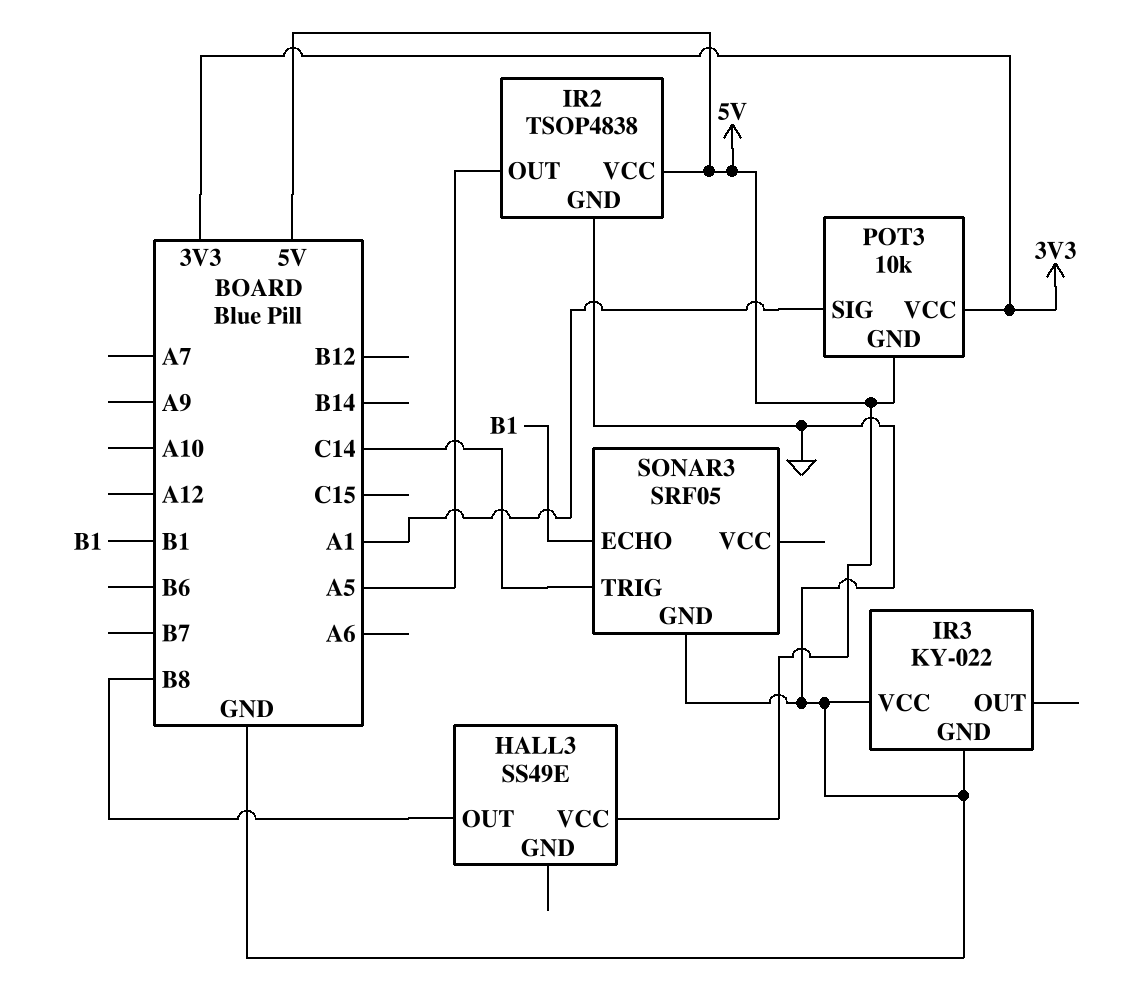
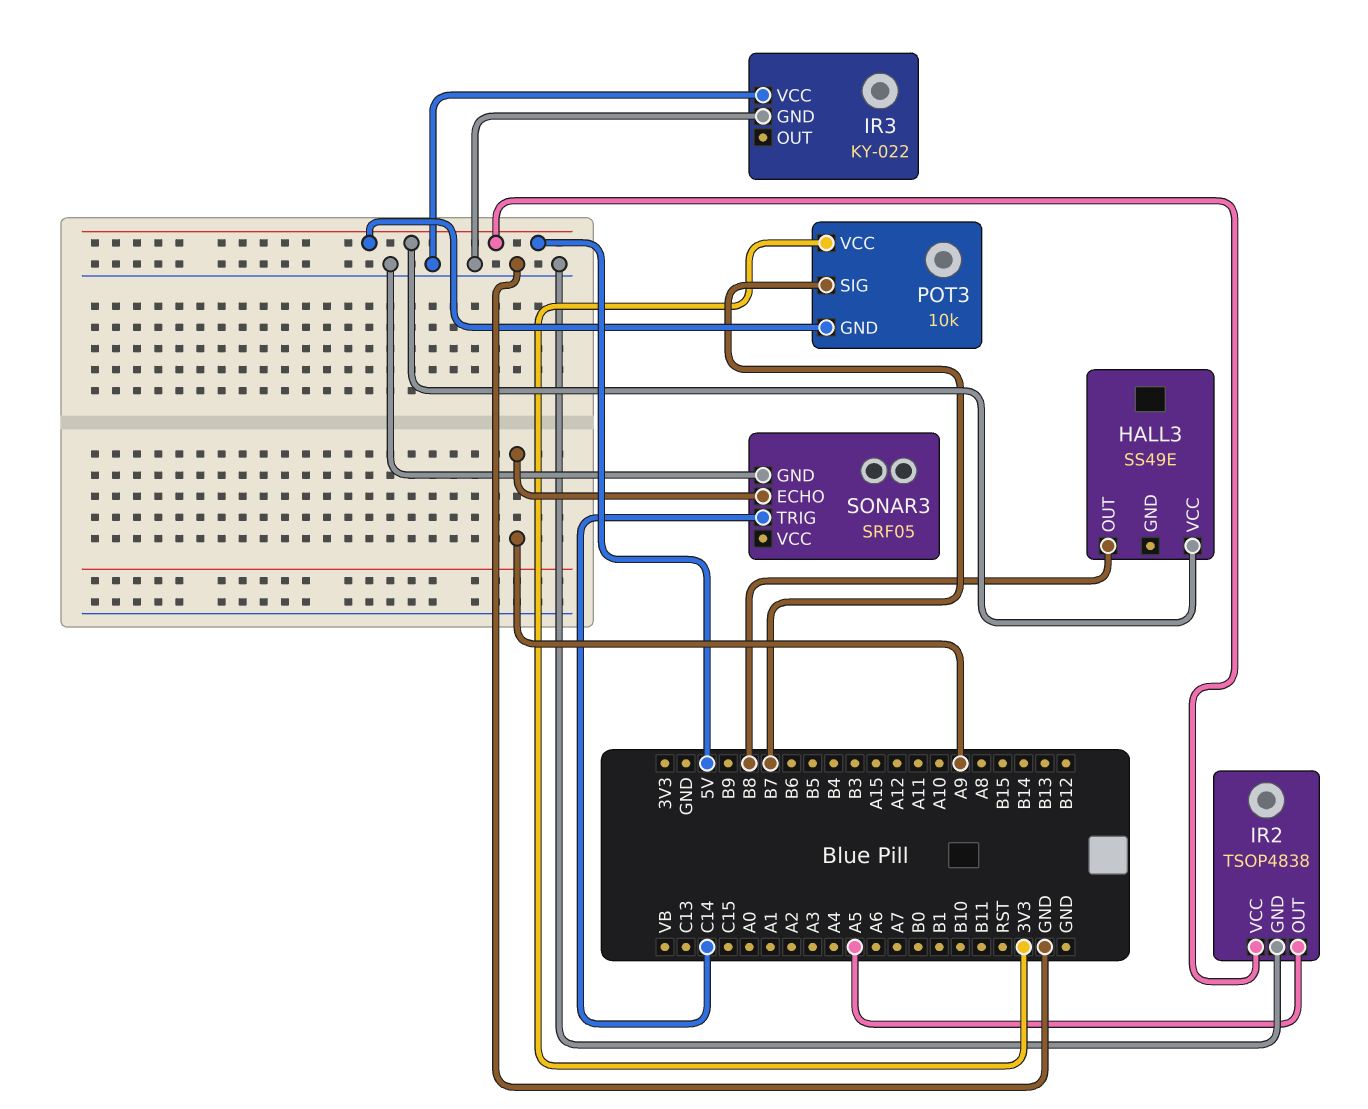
POT3 pin SIG: A1 -> B7
SONAR3 pin ECHO: B1 -> A9

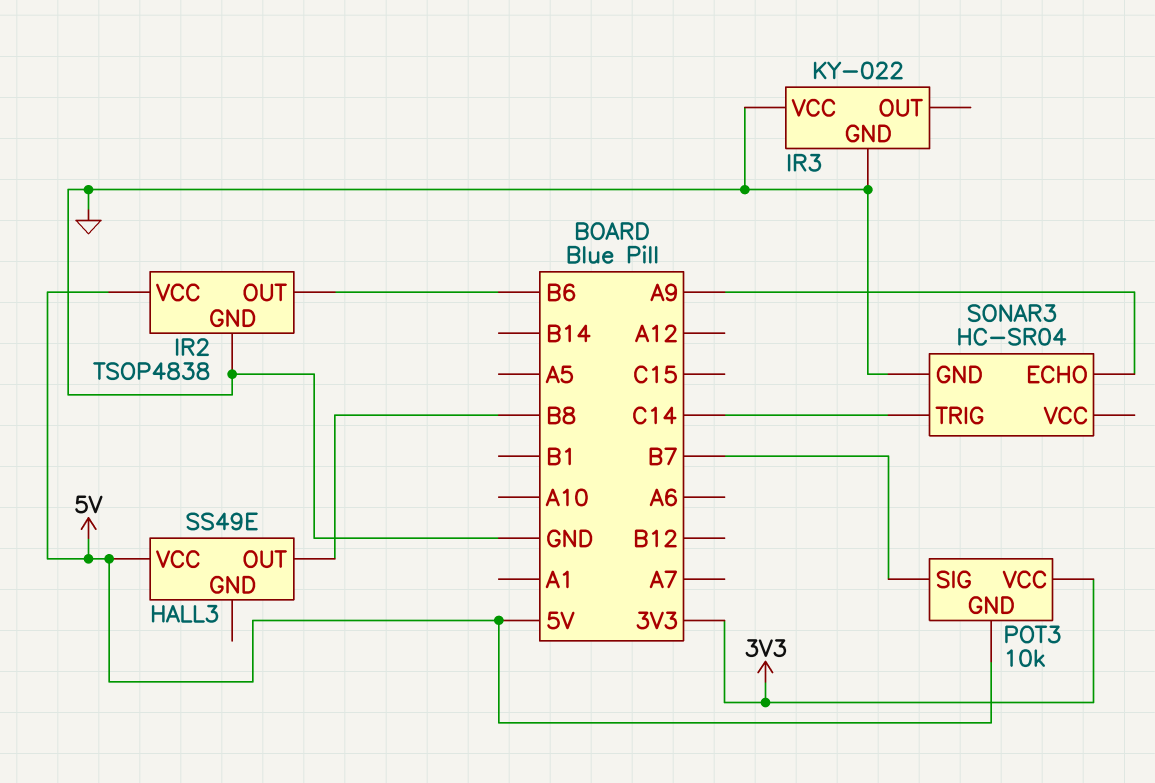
IR2 pin OUT: A5 -> B6
SONAR3: SRF05 -> HC-SR04

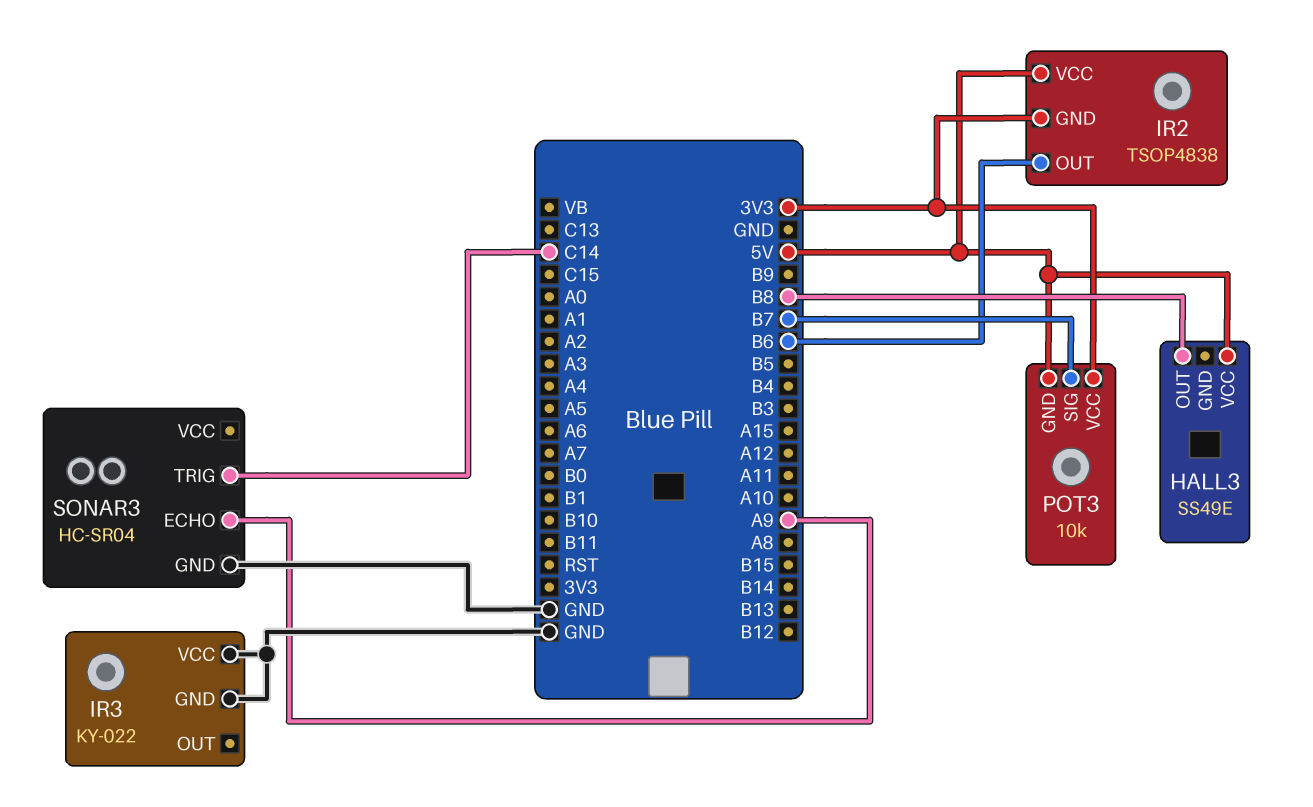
IR2 pin GND: GND -> 3V3

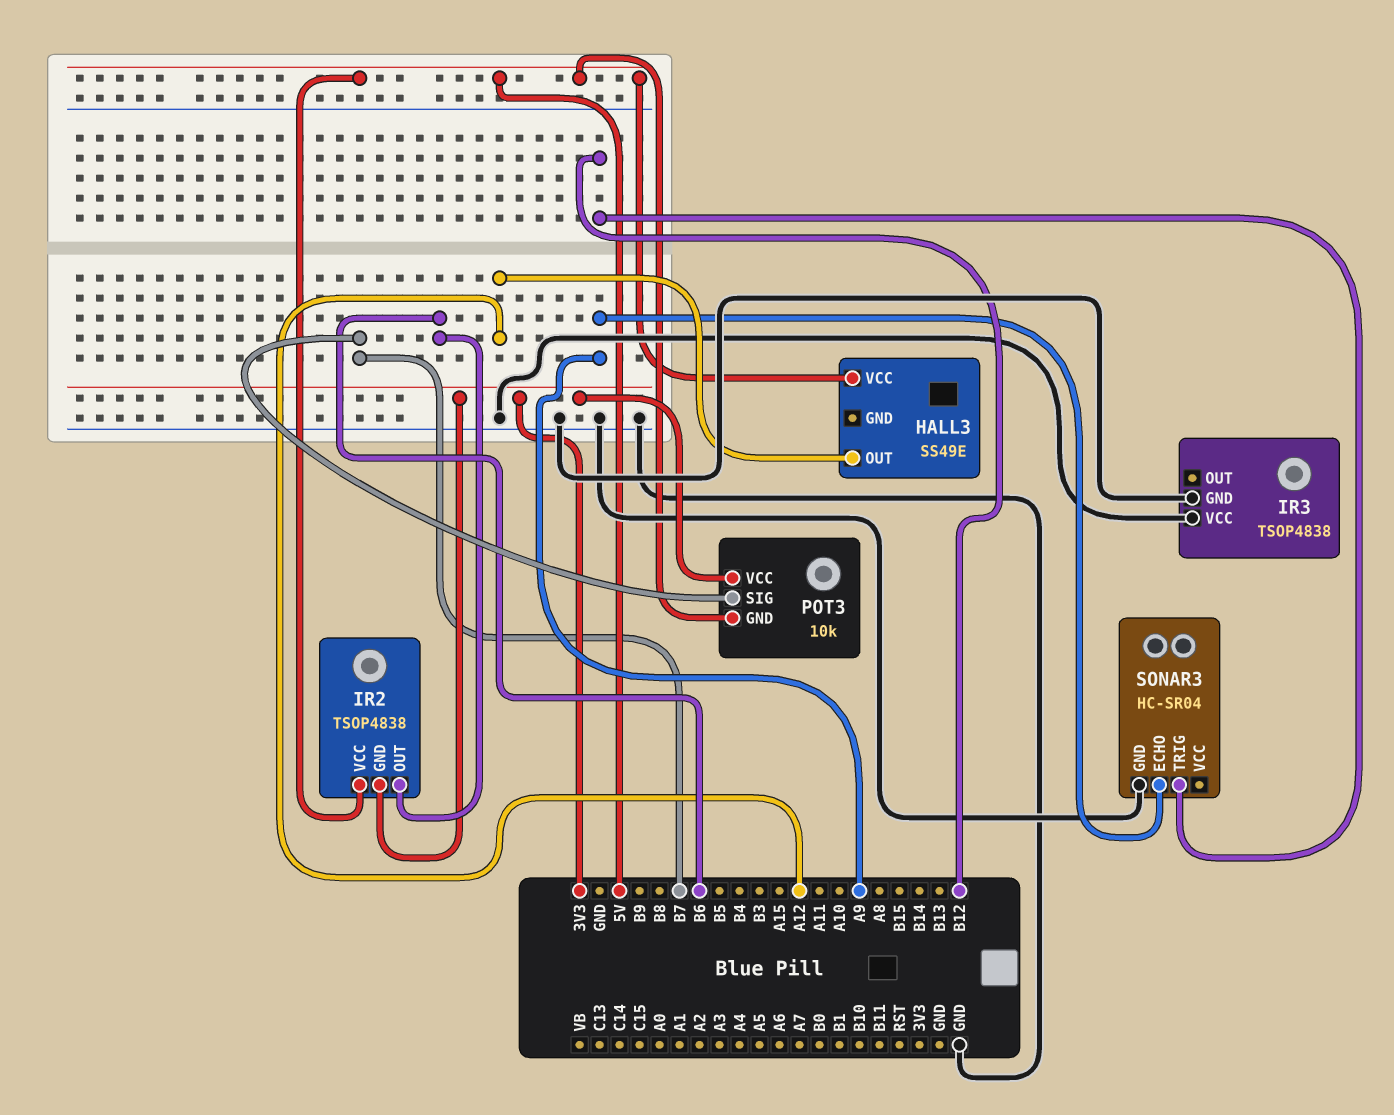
HALL3 pin OUT: B8 -> A12
IR3: KY-022 -> TSOP4838
SONAR3 pin TRIG: C14 -> B12

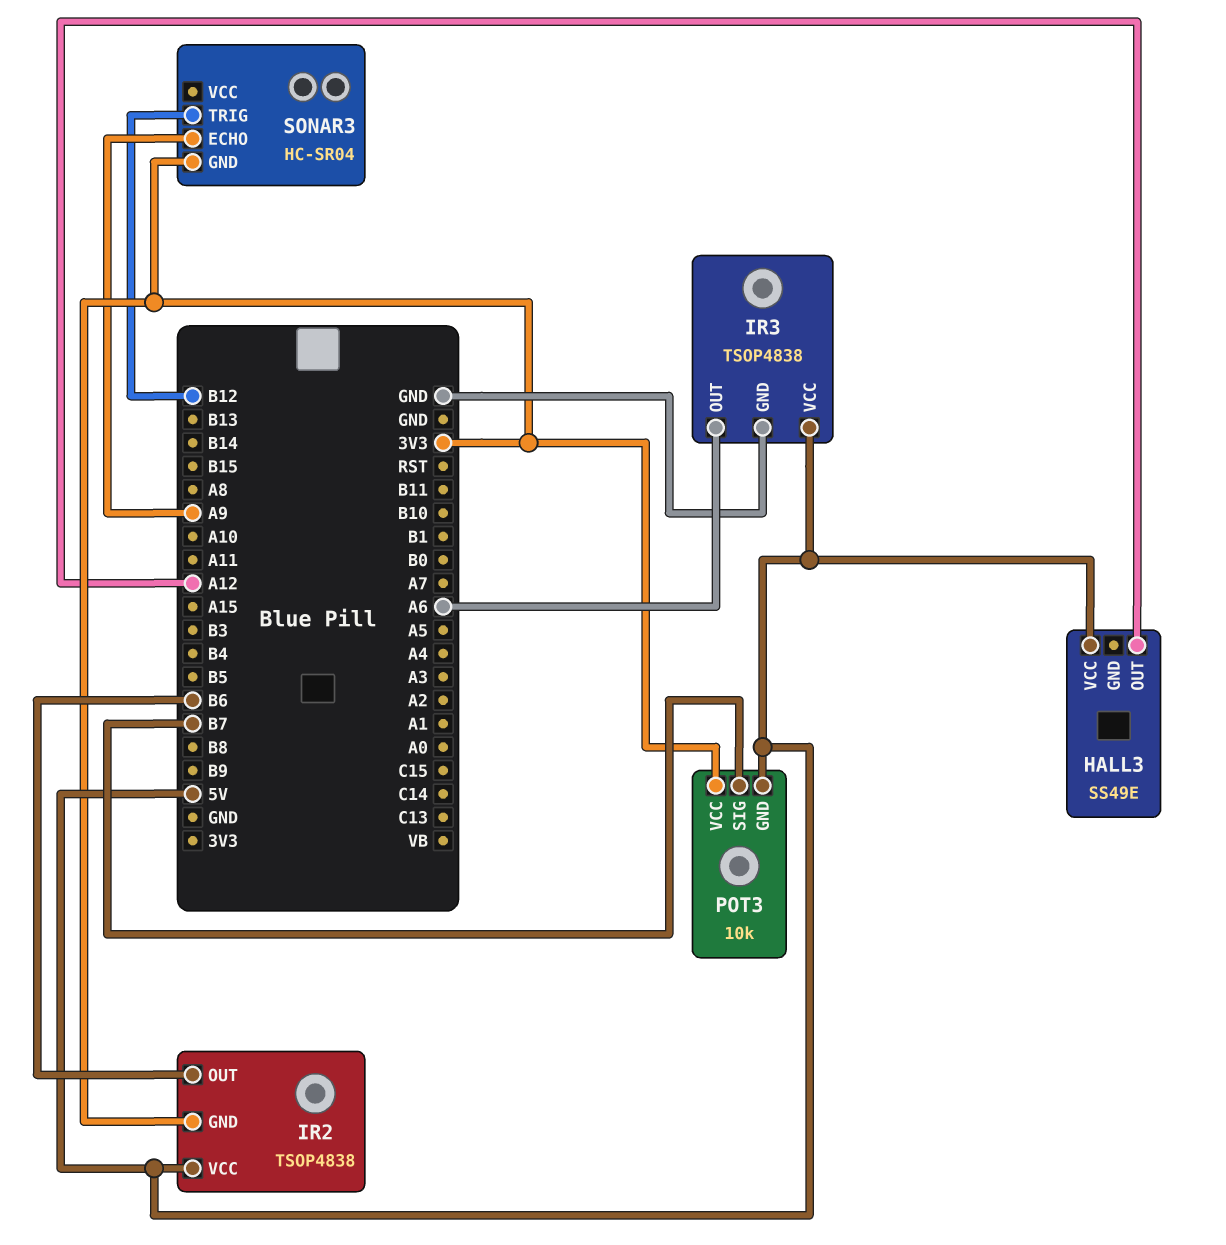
IR3 pin OUT: none -> A6
IR3 pin VCC: GND -> 5V
SONAR3 pin GND: GND -> 3V3

